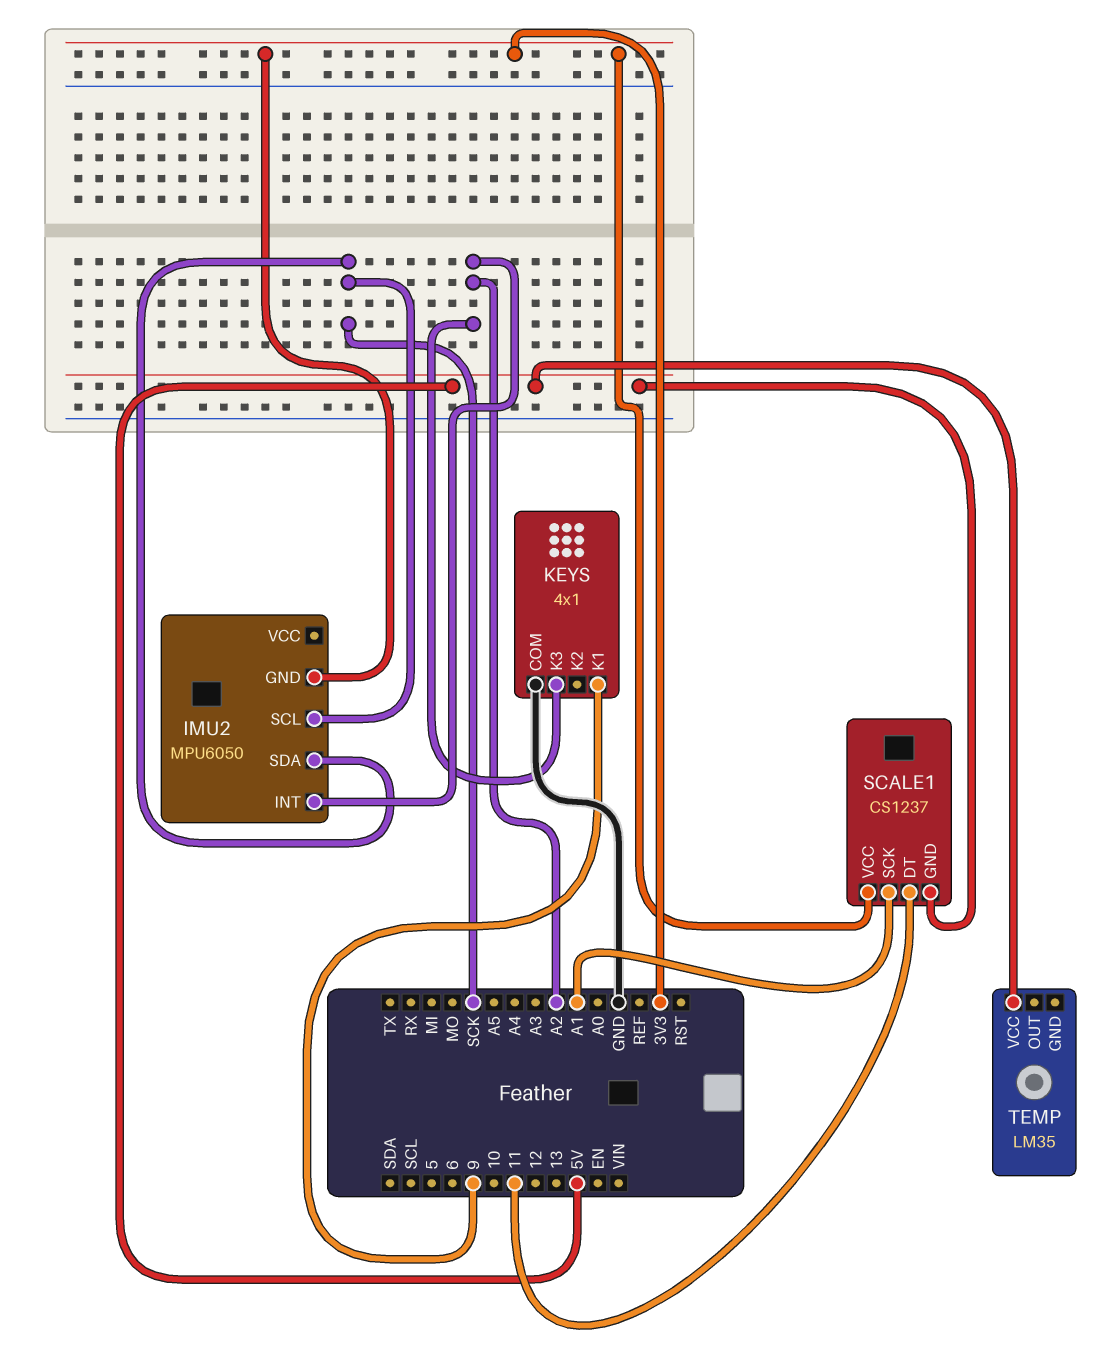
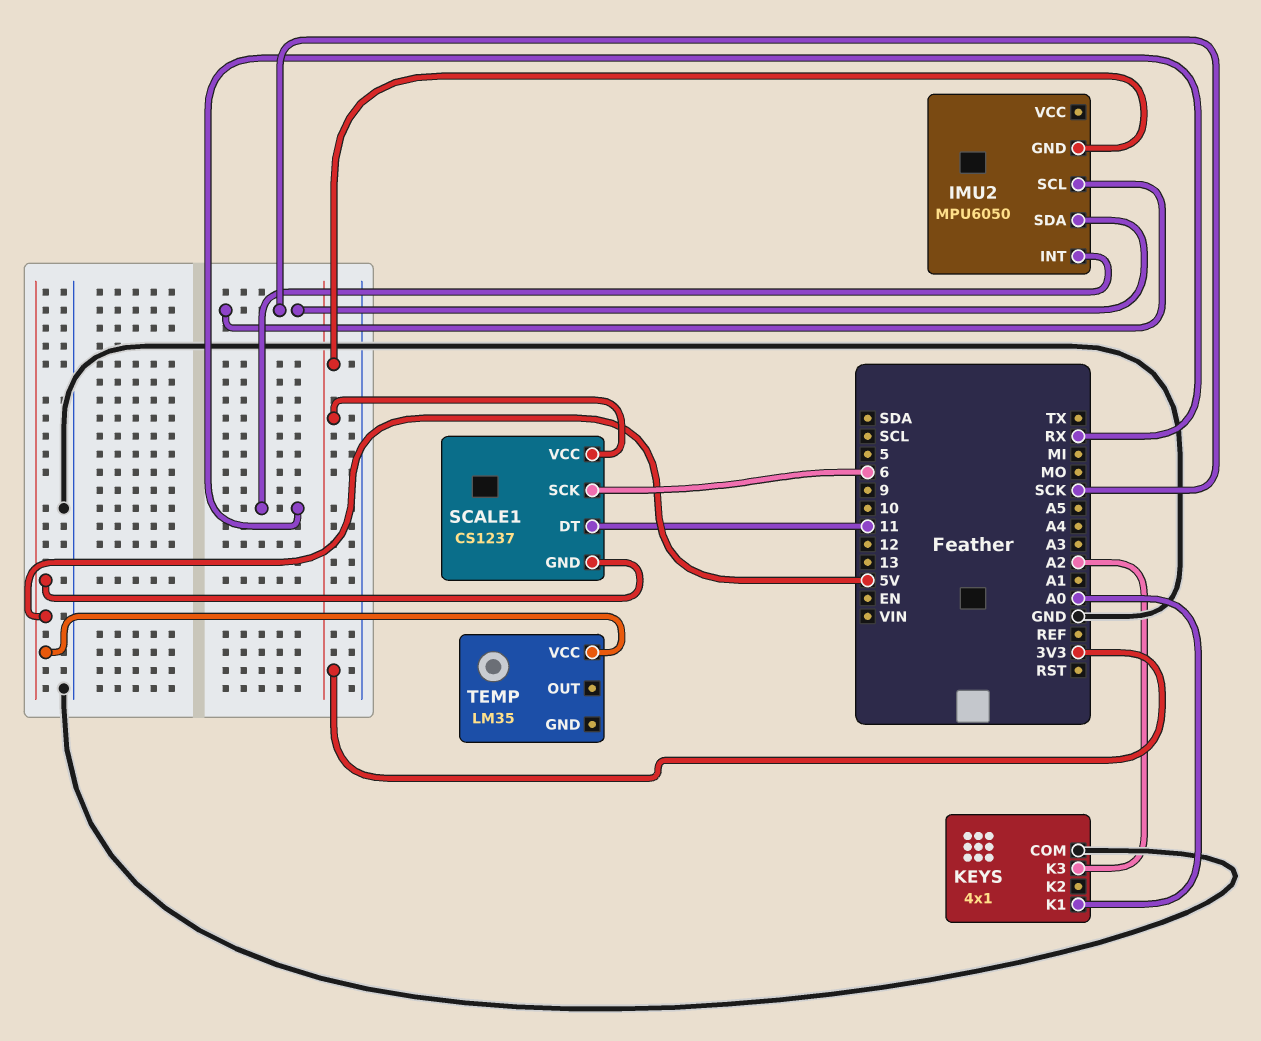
IMU2 pin INT: A2 -> RX
KEYS pin K1: 9 -> A0
SCALE1 pin SCK: A1 -> 6

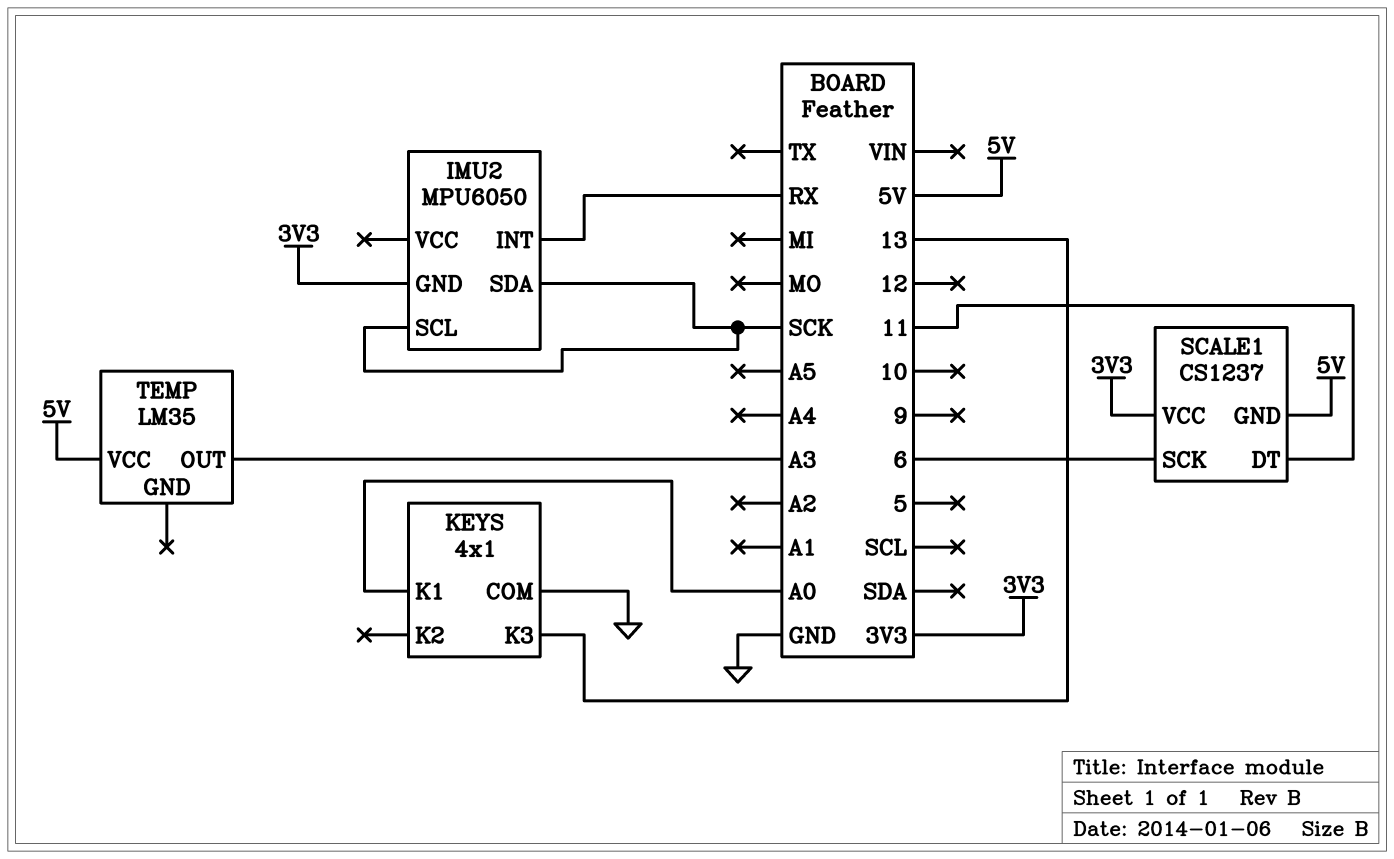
KEYS pin K3: A2 -> 13
TEMP pin OUT: none -> A3

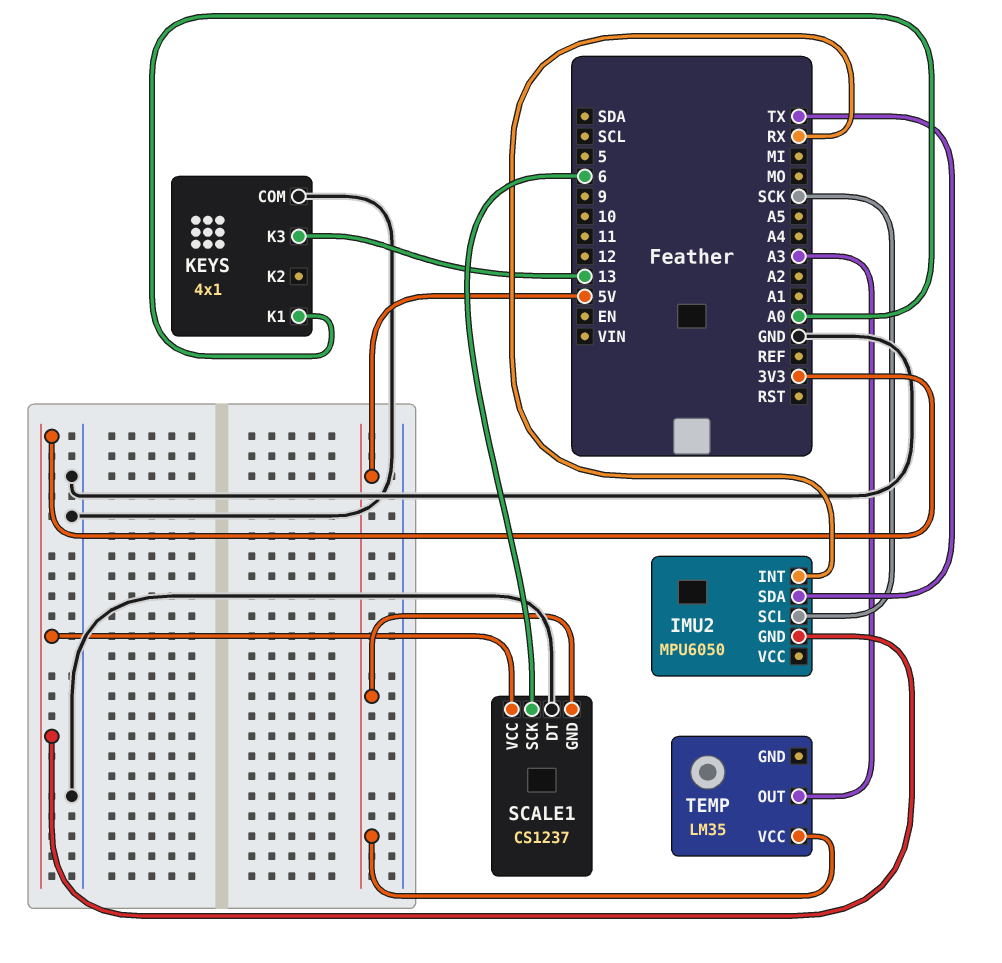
IMU2 pin SDA: SCK -> TX
SCALE1 pin DT: 11 -> GND

